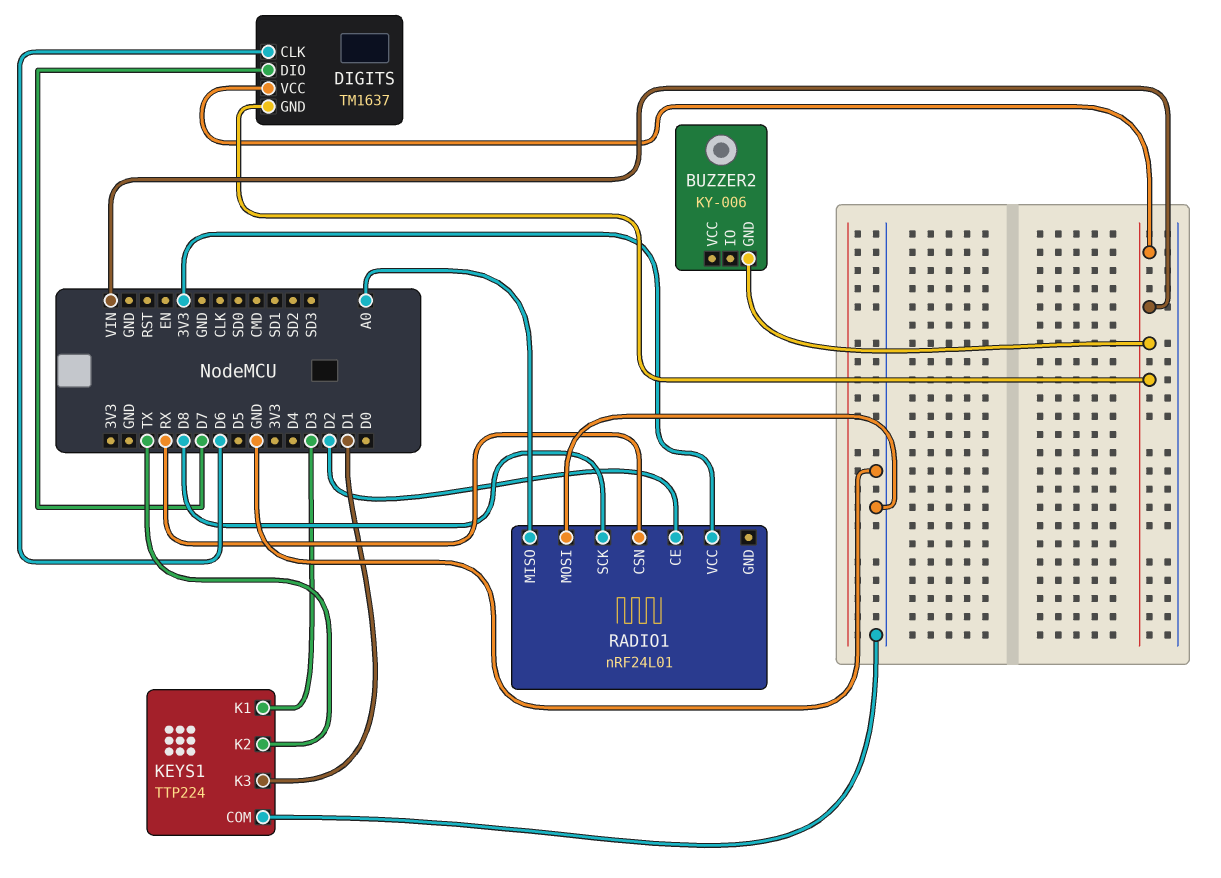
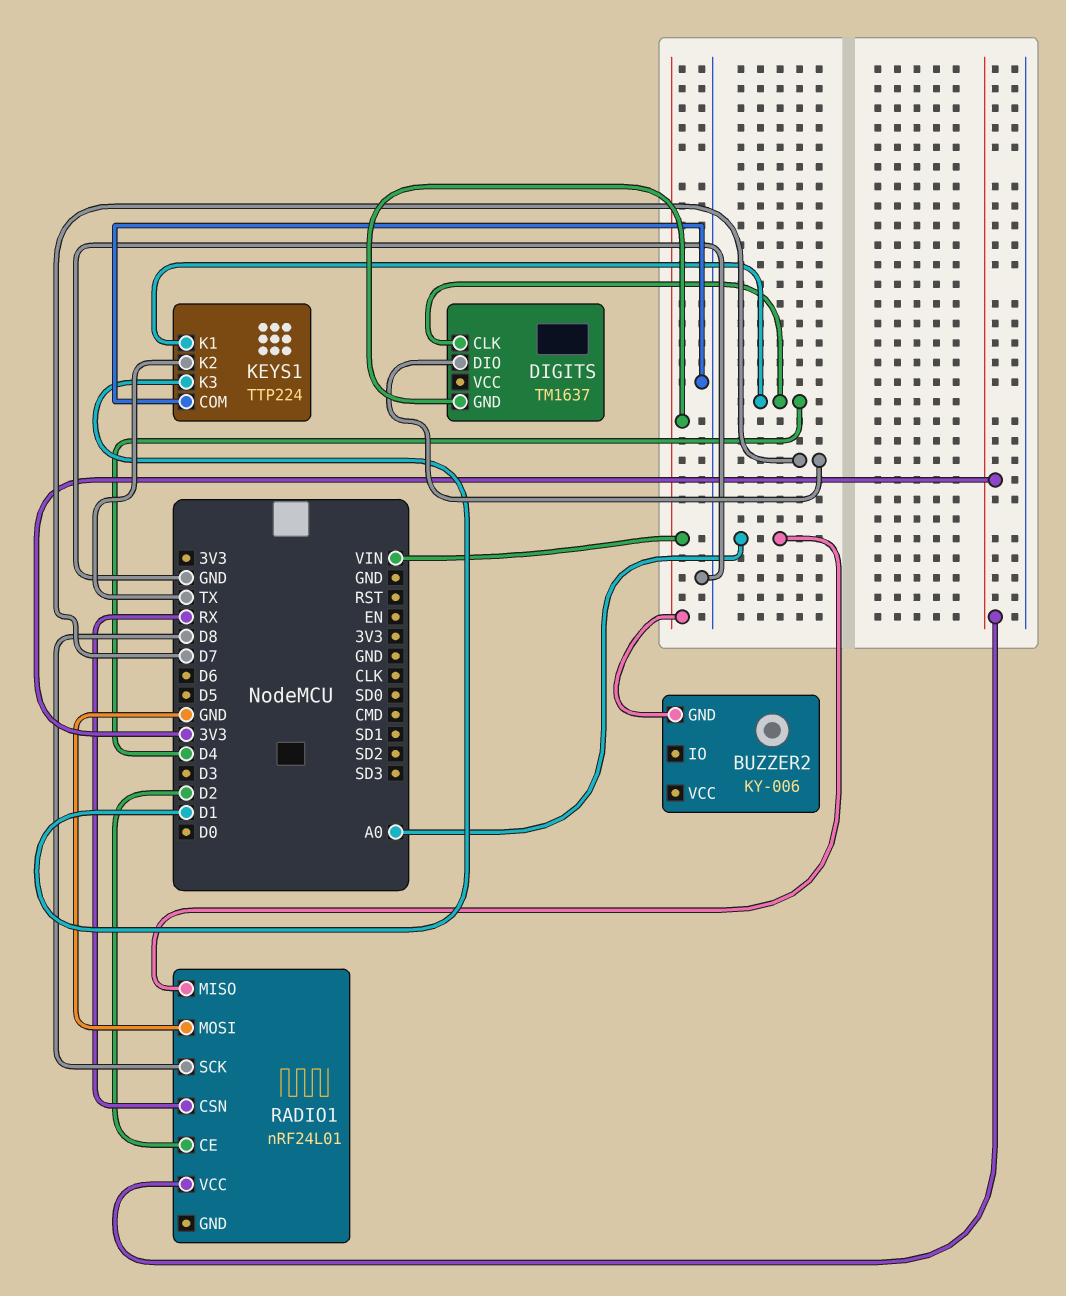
DIGITS pin CLK: D6 -> D4
DIGITS pin VCC: VIN -> none
KEYS1 pin K1: D3 -> D4

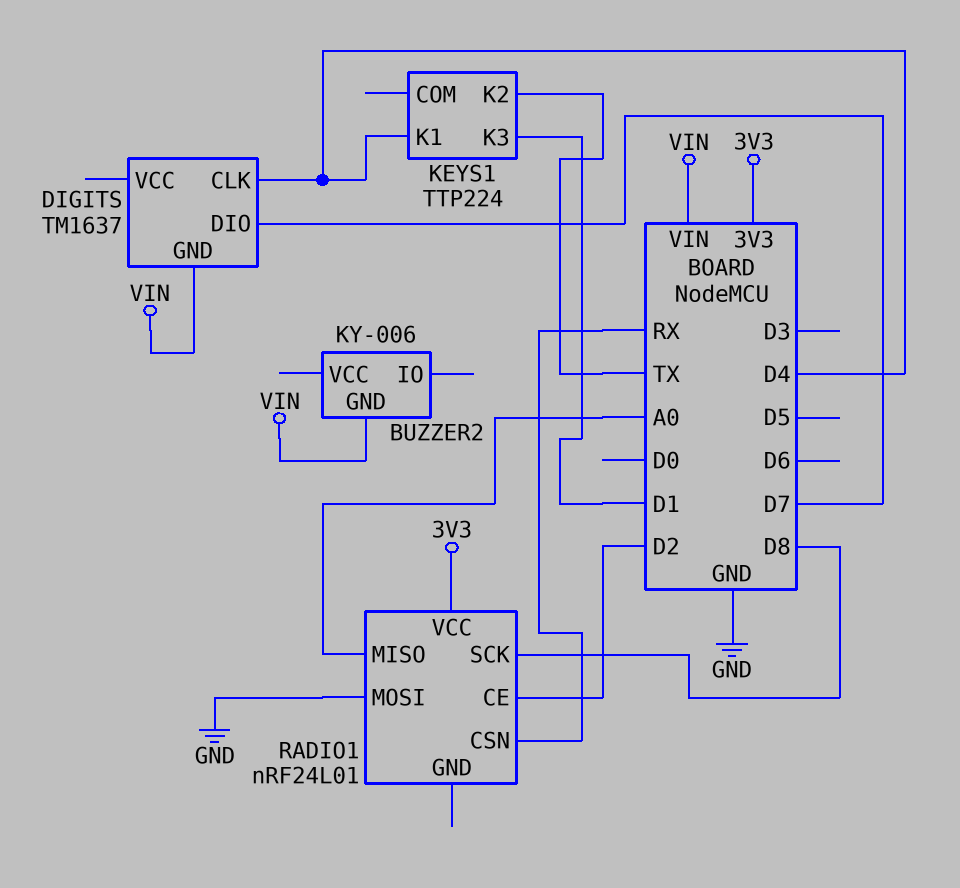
KEYS1 pin COM: GND -> none

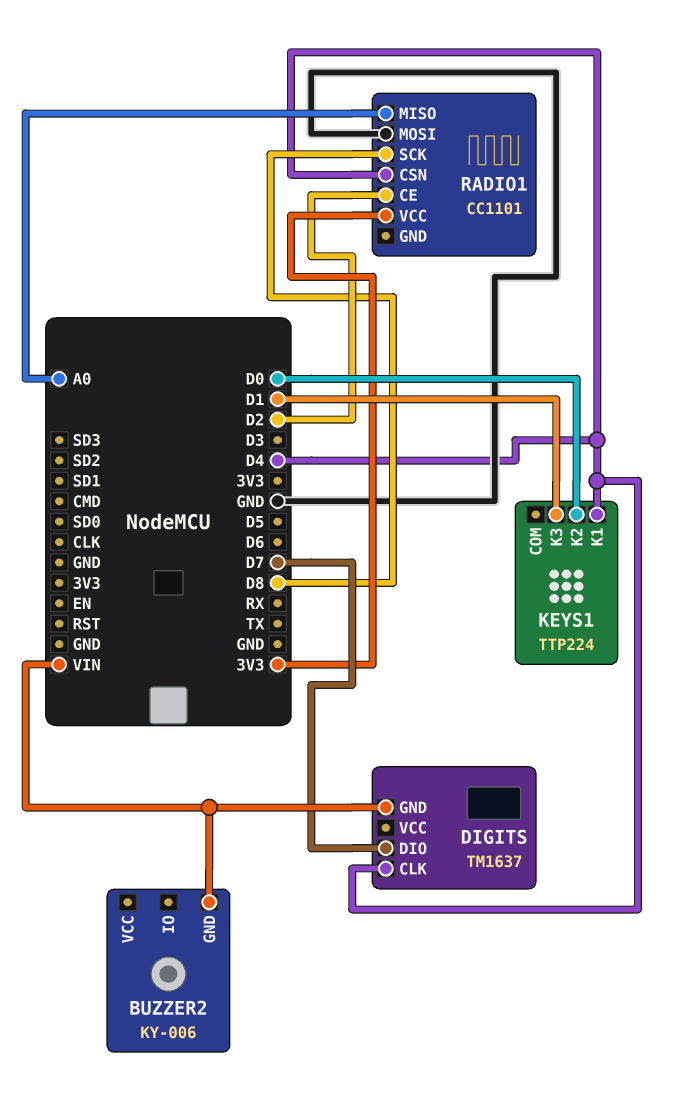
KEYS1 pin K2: TX -> D0
RADIO1: nRF24L01 -> CC1101
RADIO1 pin CSN: RX -> D4

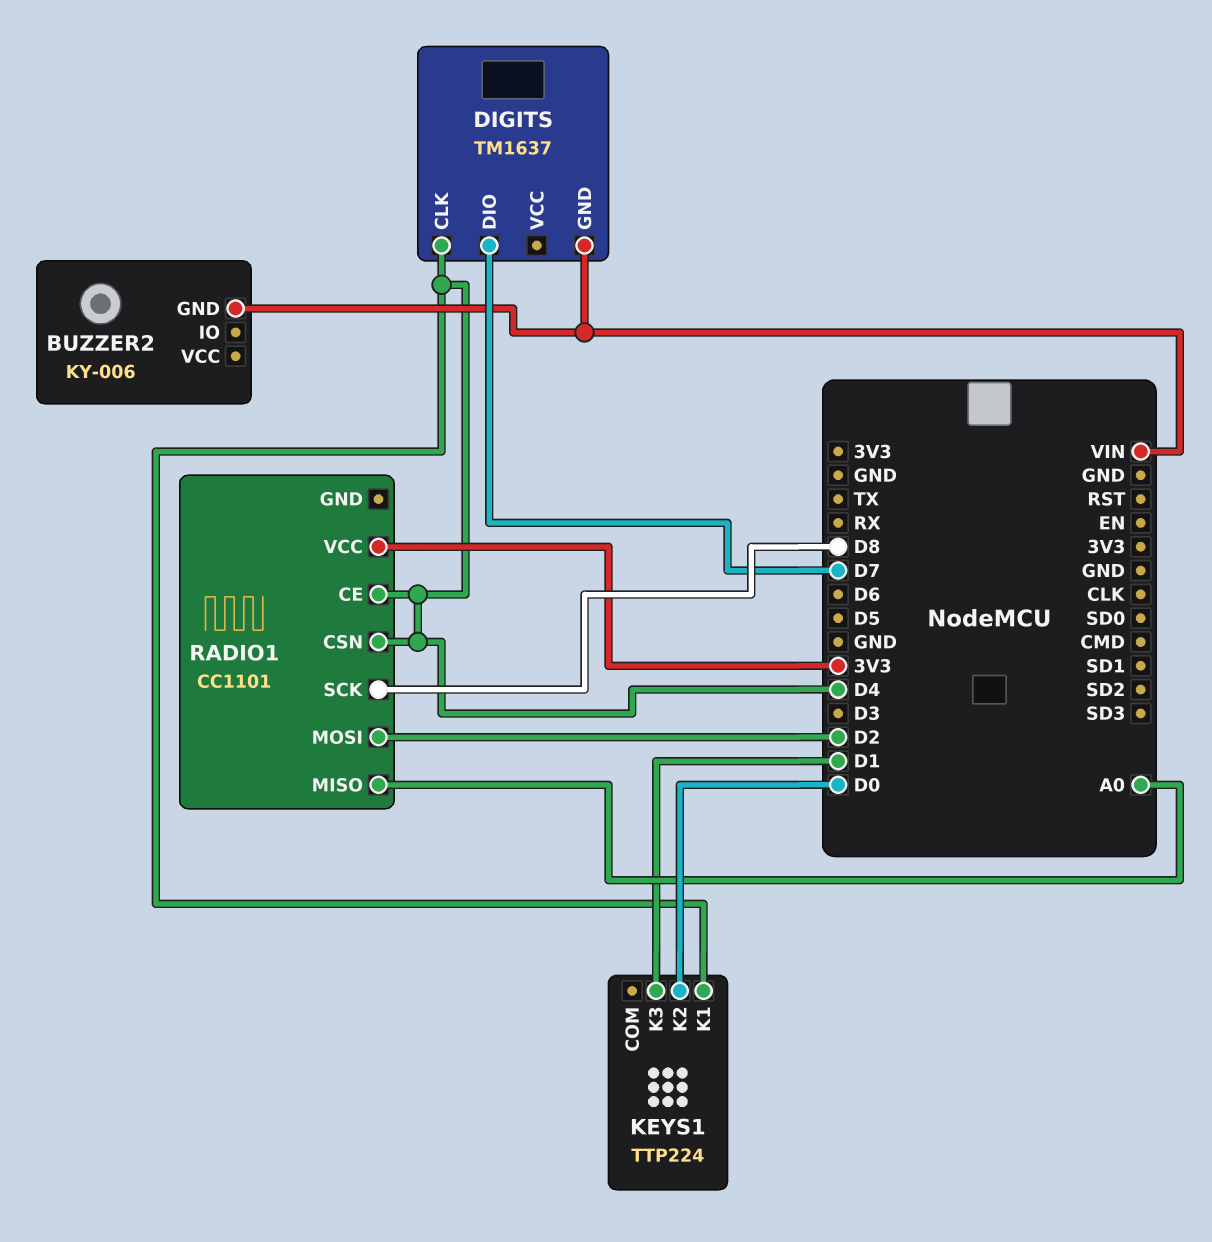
RADIO1 pin CE: D2 -> D4
RADIO1 pin MOSI: GND -> D2

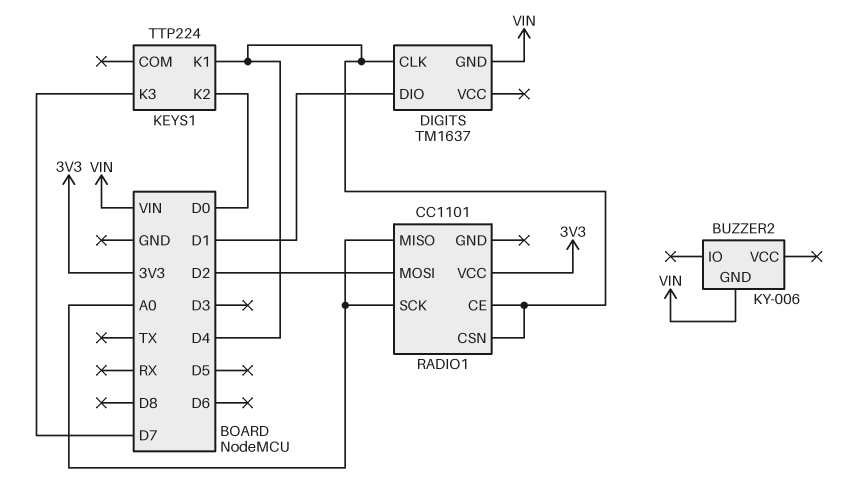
DIGITS pin DIO: D7 -> D1
KEYS1 pin K3: D1 -> D7
RADIO1 pin SCK: D8 -> A0

